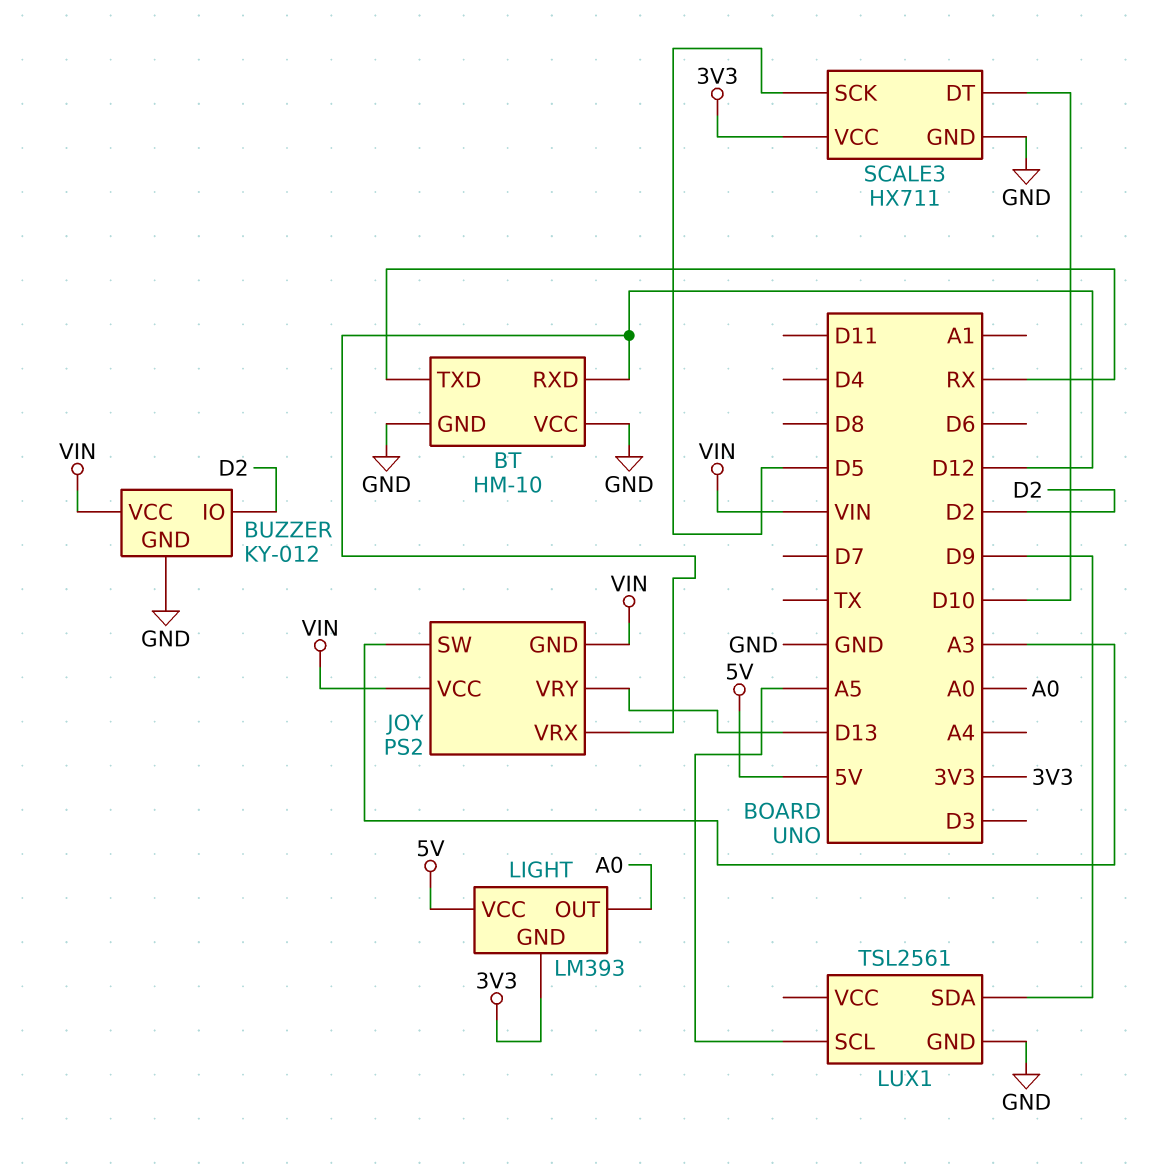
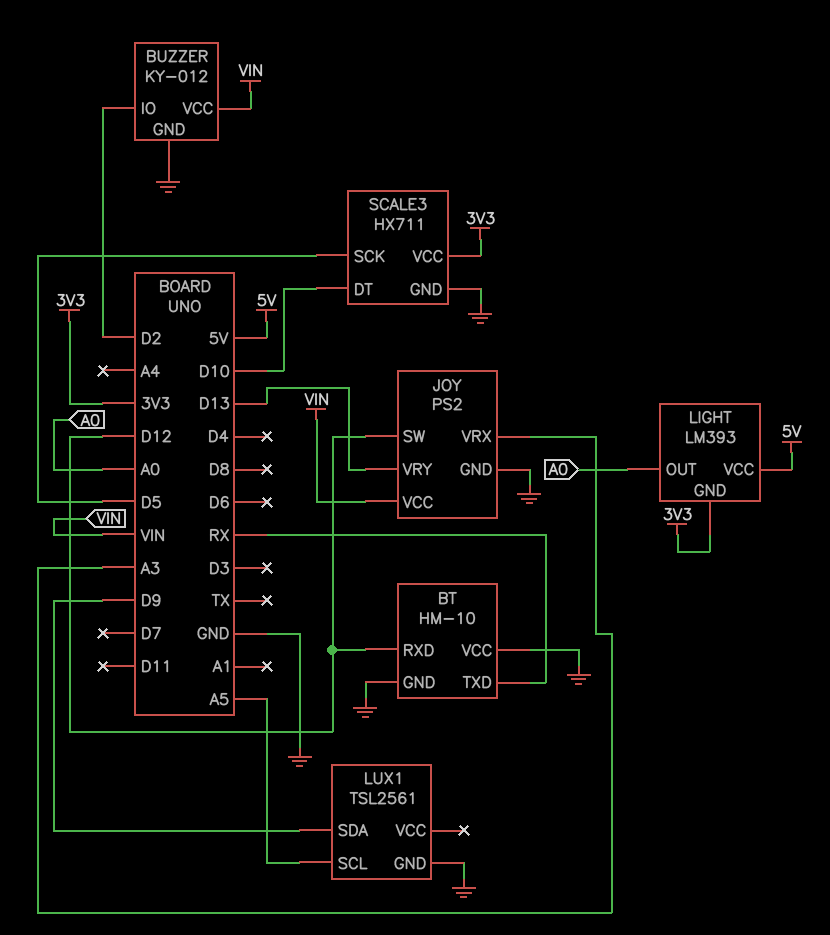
JOY pin GND: VIN -> GND
JOY pin SW: A3 -> D12
JOY pin VRX: D12 -> A3

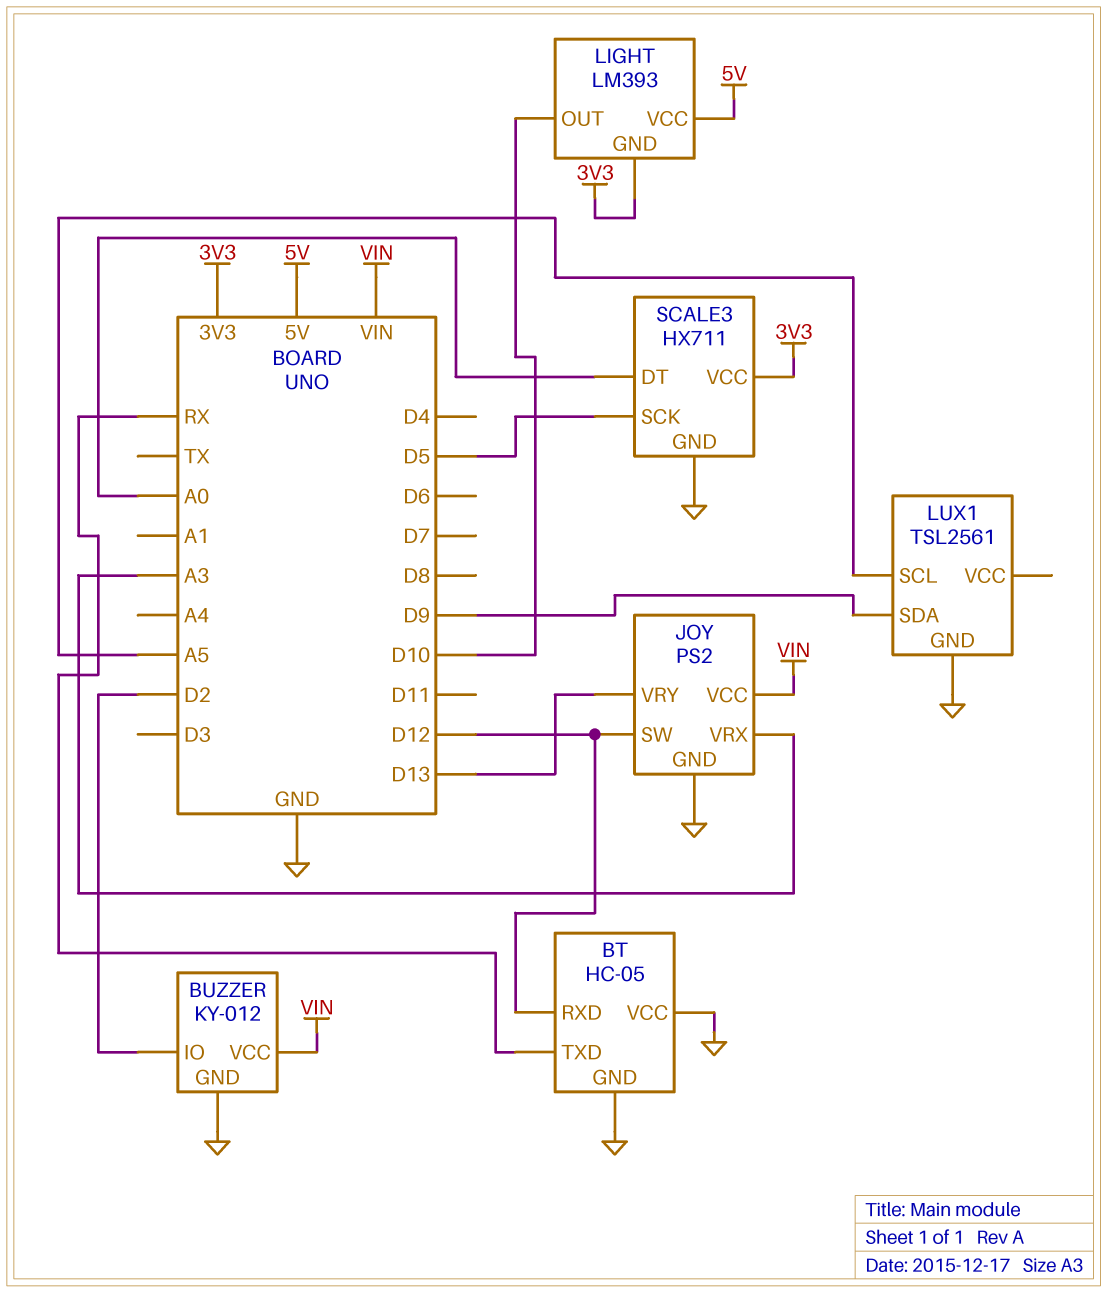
BT: HM-10 -> HC-05
LIGHT pin OUT: A0 -> D10
SCALE3 pin DT: D10 -> A0

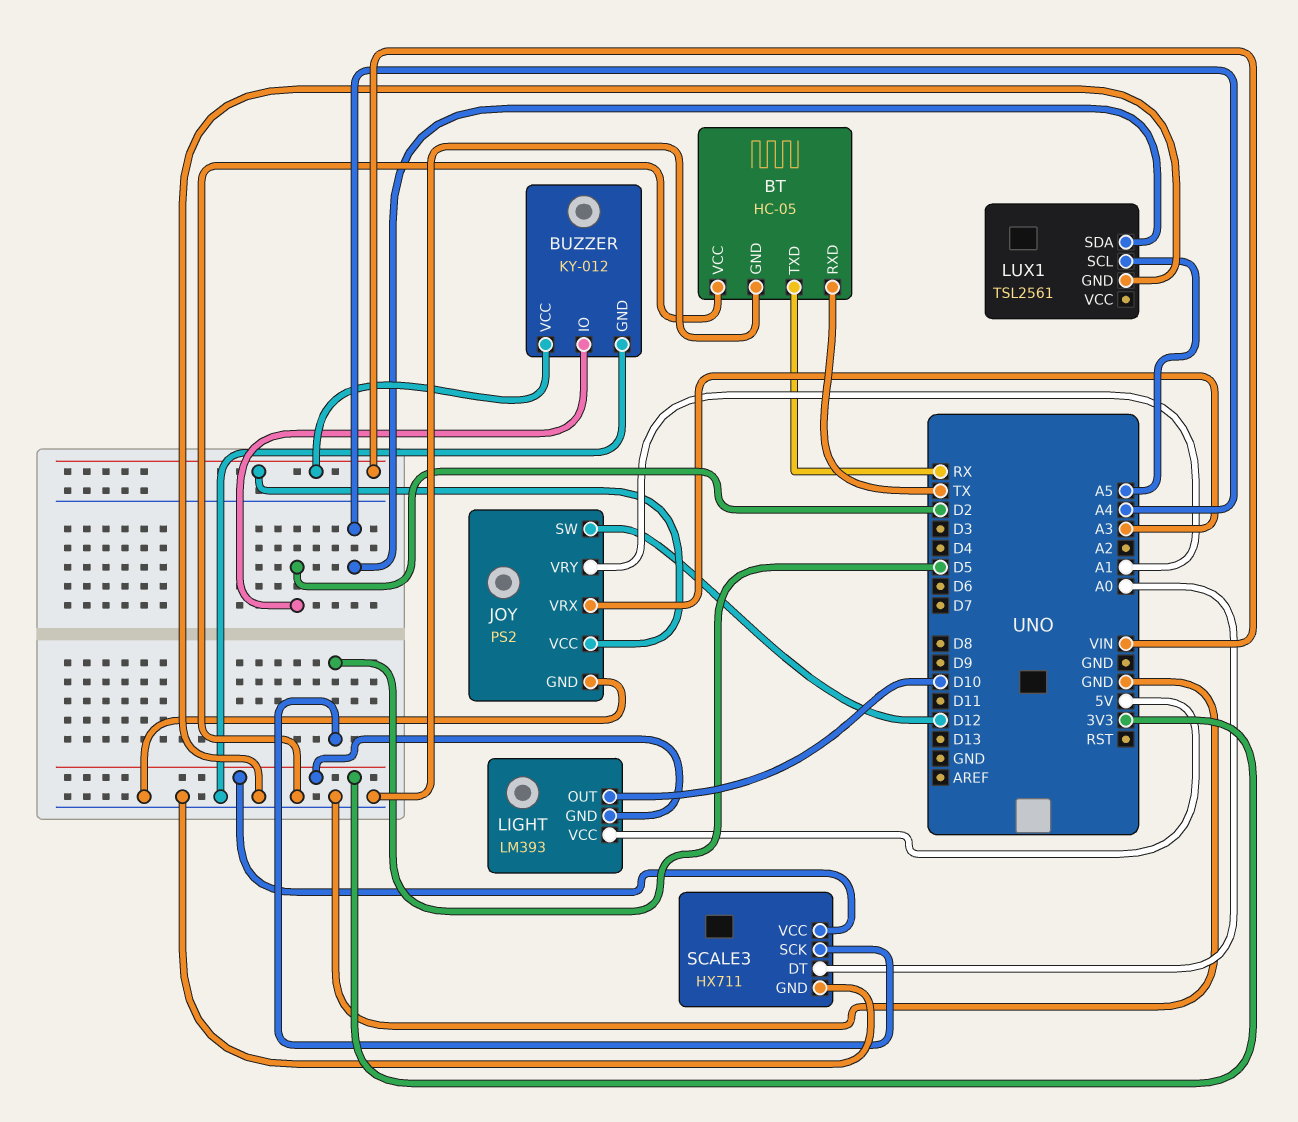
BT pin RXD: D12 -> TX
JOY pin VRY: D13 -> A1
LUX1 pin SDA: D9 -> A4

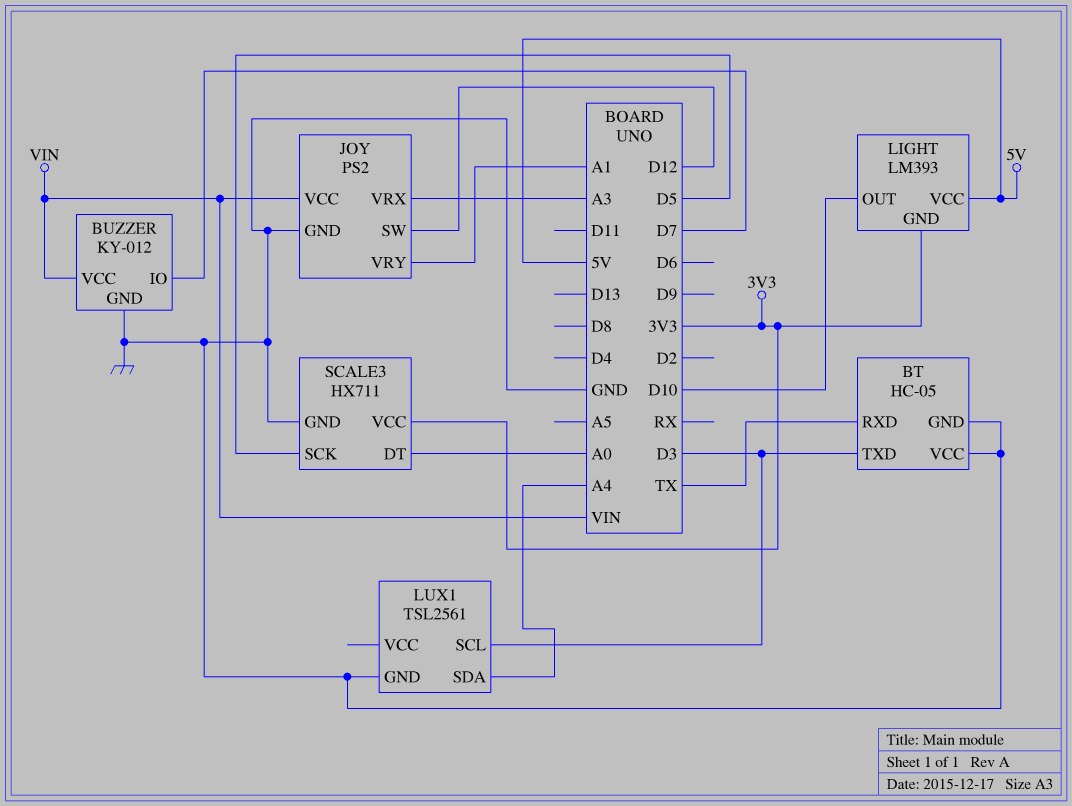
BT pin TXD: RX -> D3
BUZZER pin IO: D2 -> D7
LUX1 pin SCL: A5 -> D3

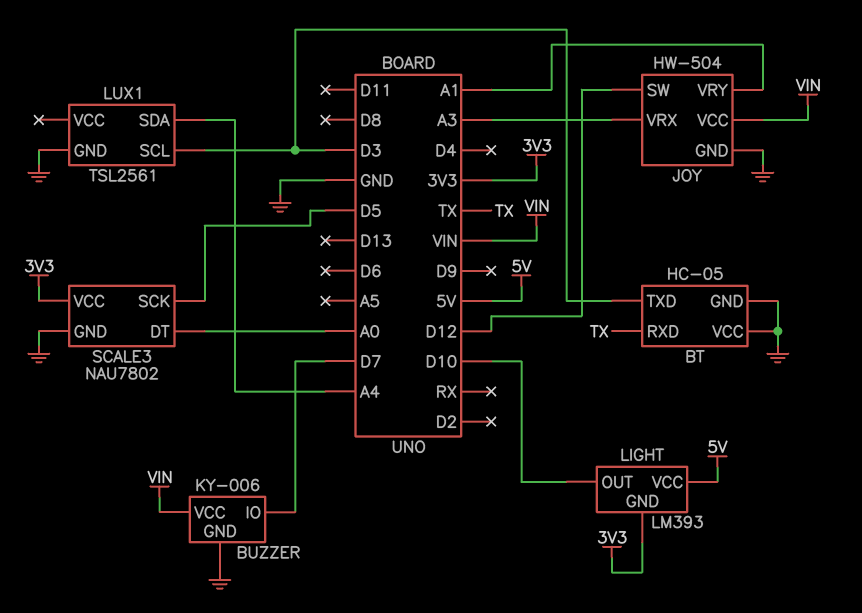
BUZZER: KY-012 -> KY-006
JOY: PS2 -> HW-504
SCALE3: HX711 -> NAU7802

